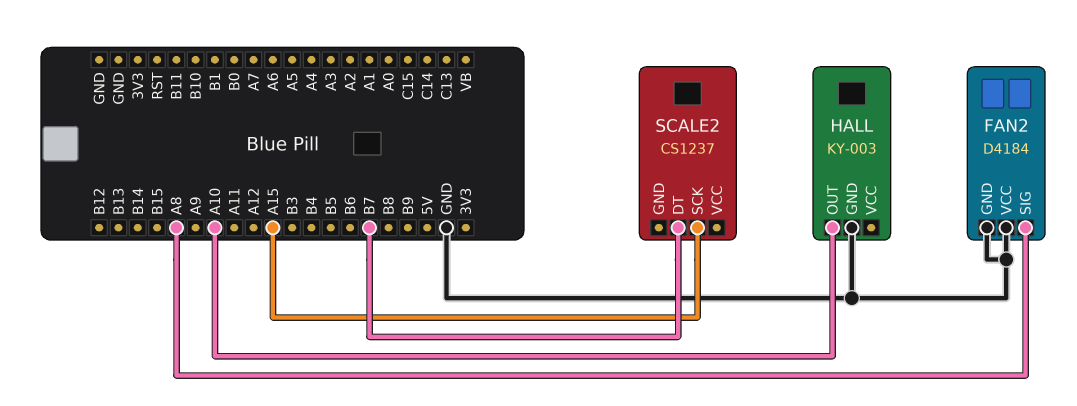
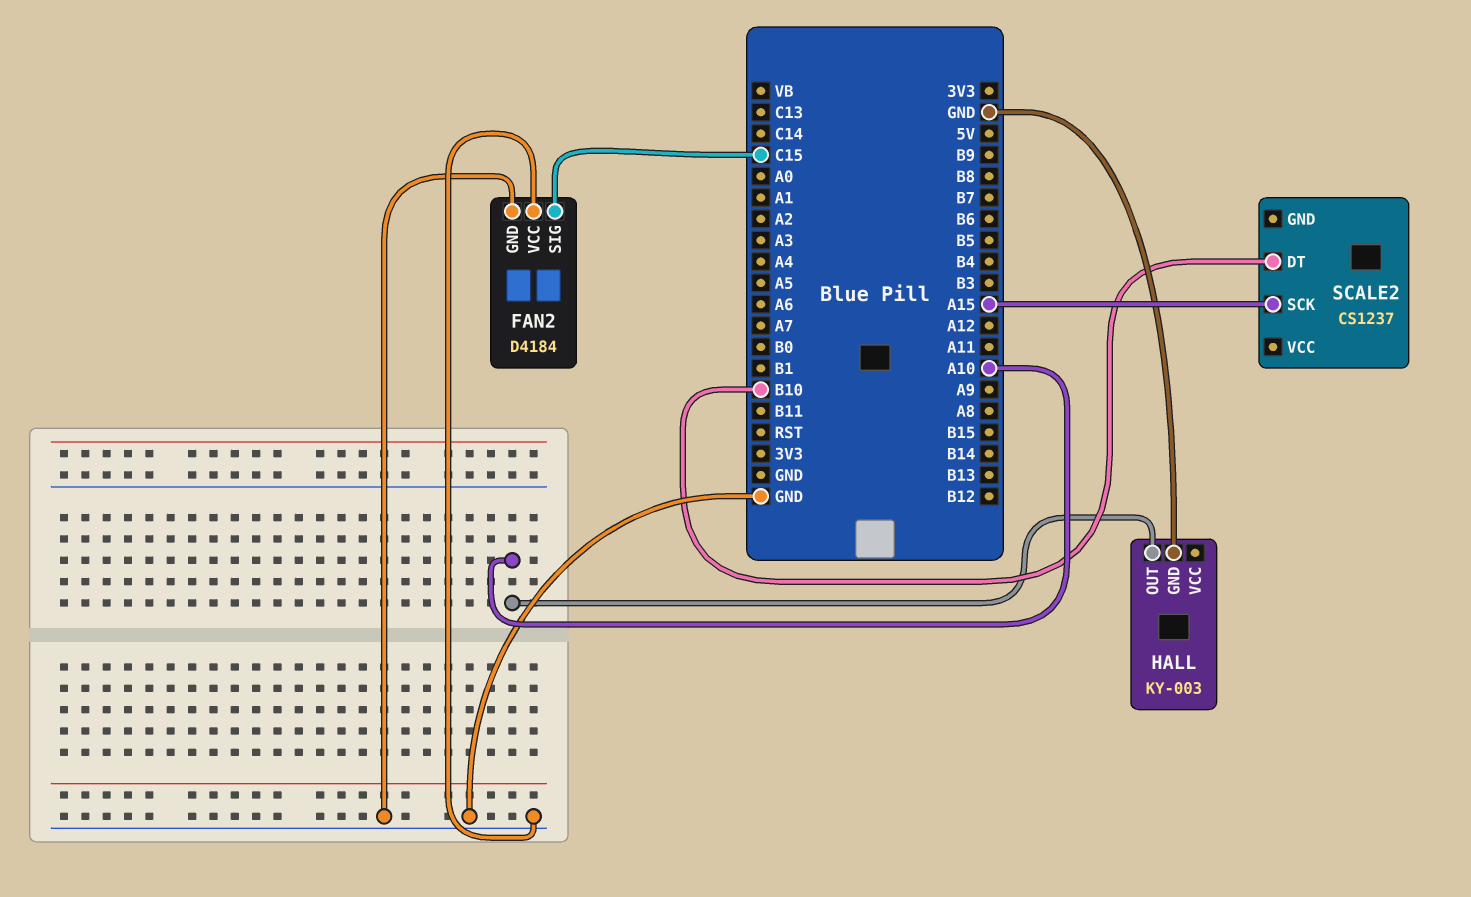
FAN2 pin SIG: A8 -> C15
SCALE2 pin DT: B7 -> B10

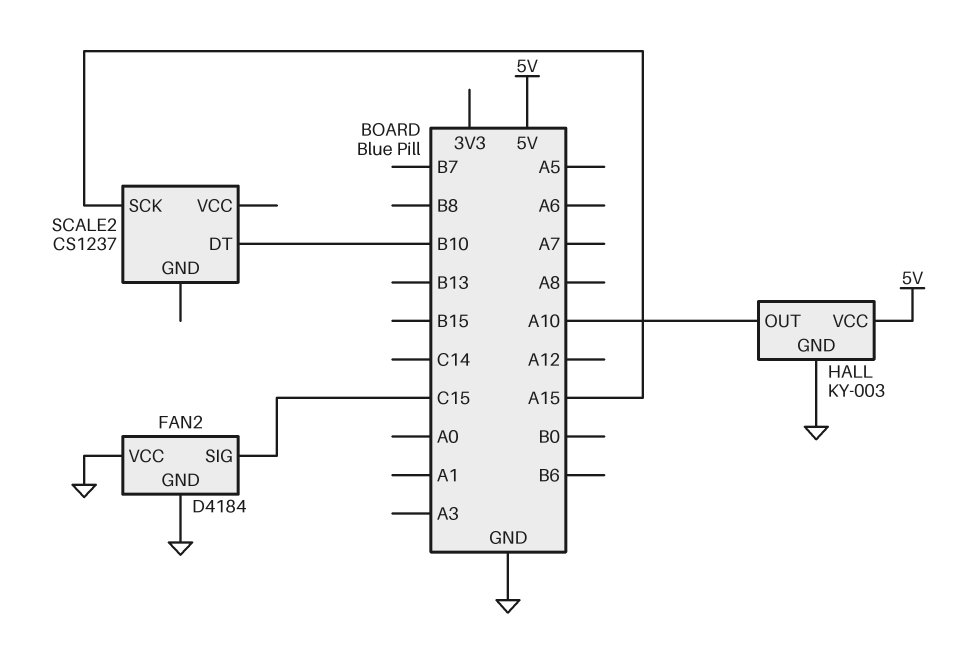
HALL pin VCC: none -> 5V

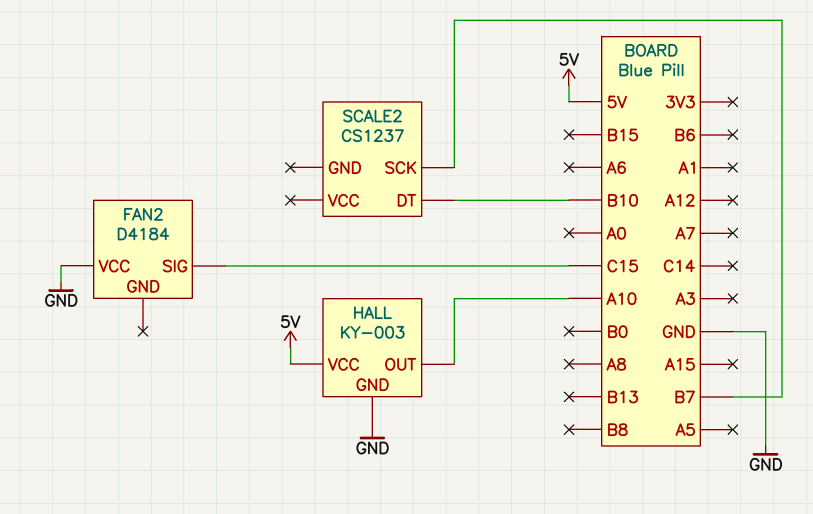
FAN2 pin GND: GND -> none
SCALE2 pin SCK: A15 -> B7

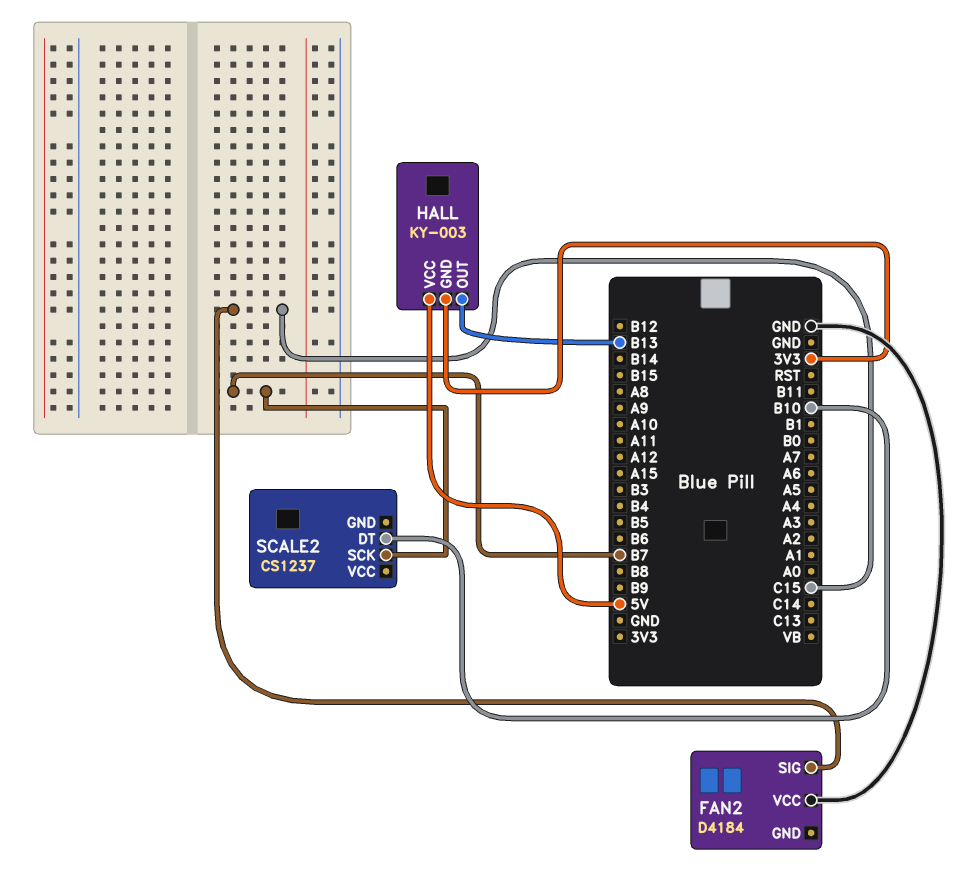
HALL pin GND: GND -> 3V3
HALL pin OUT: A10 -> B13

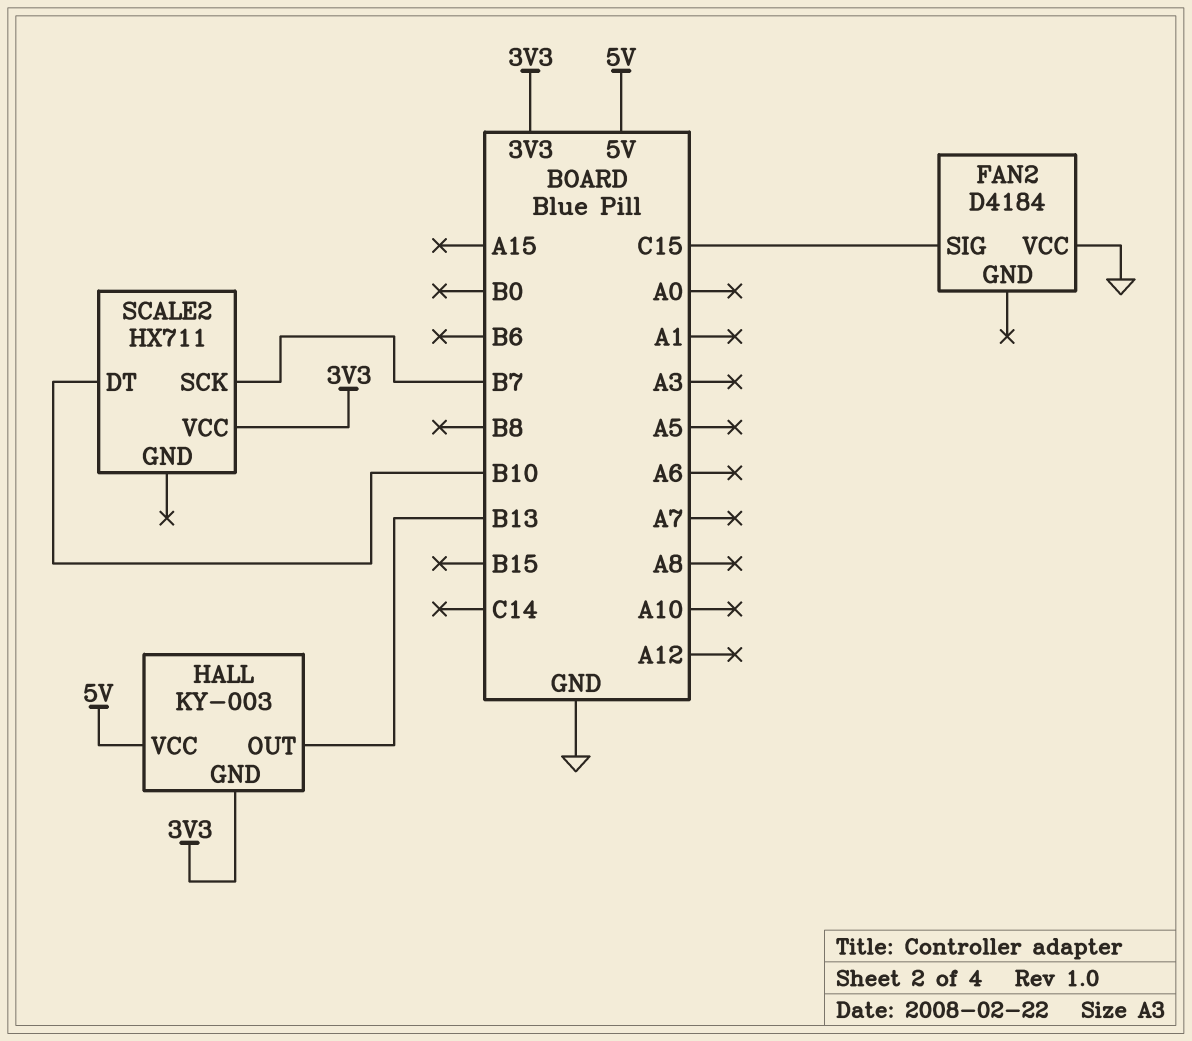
SCALE2: CS1237 -> HX711
SCALE2 pin VCC: none -> 3V3

